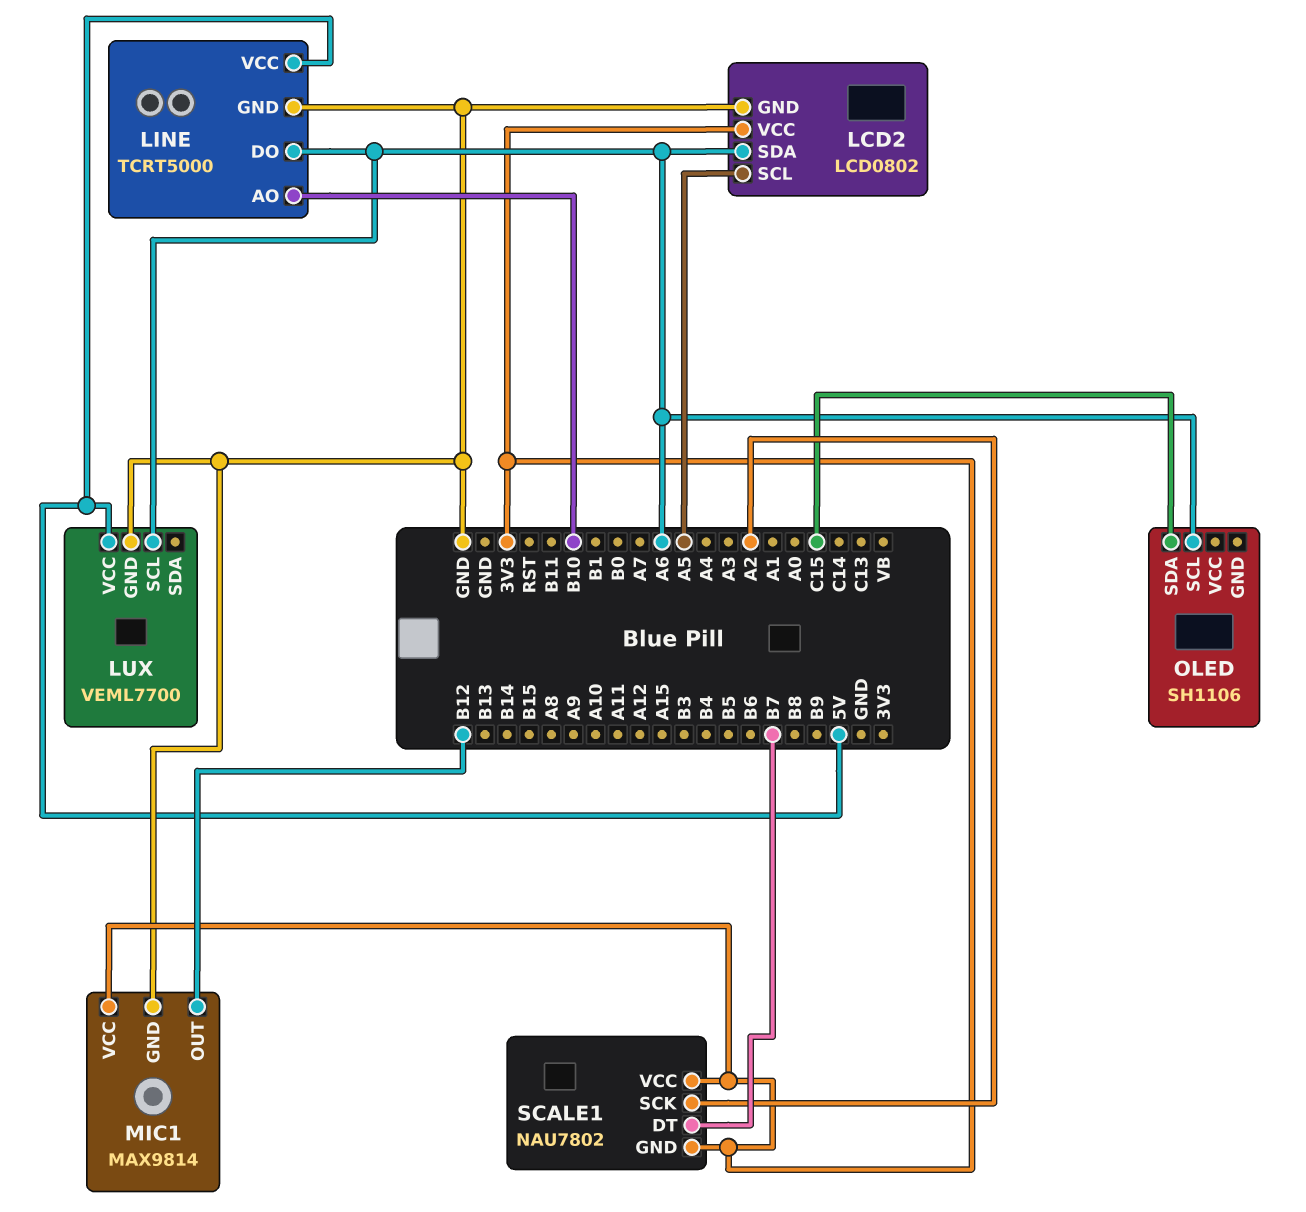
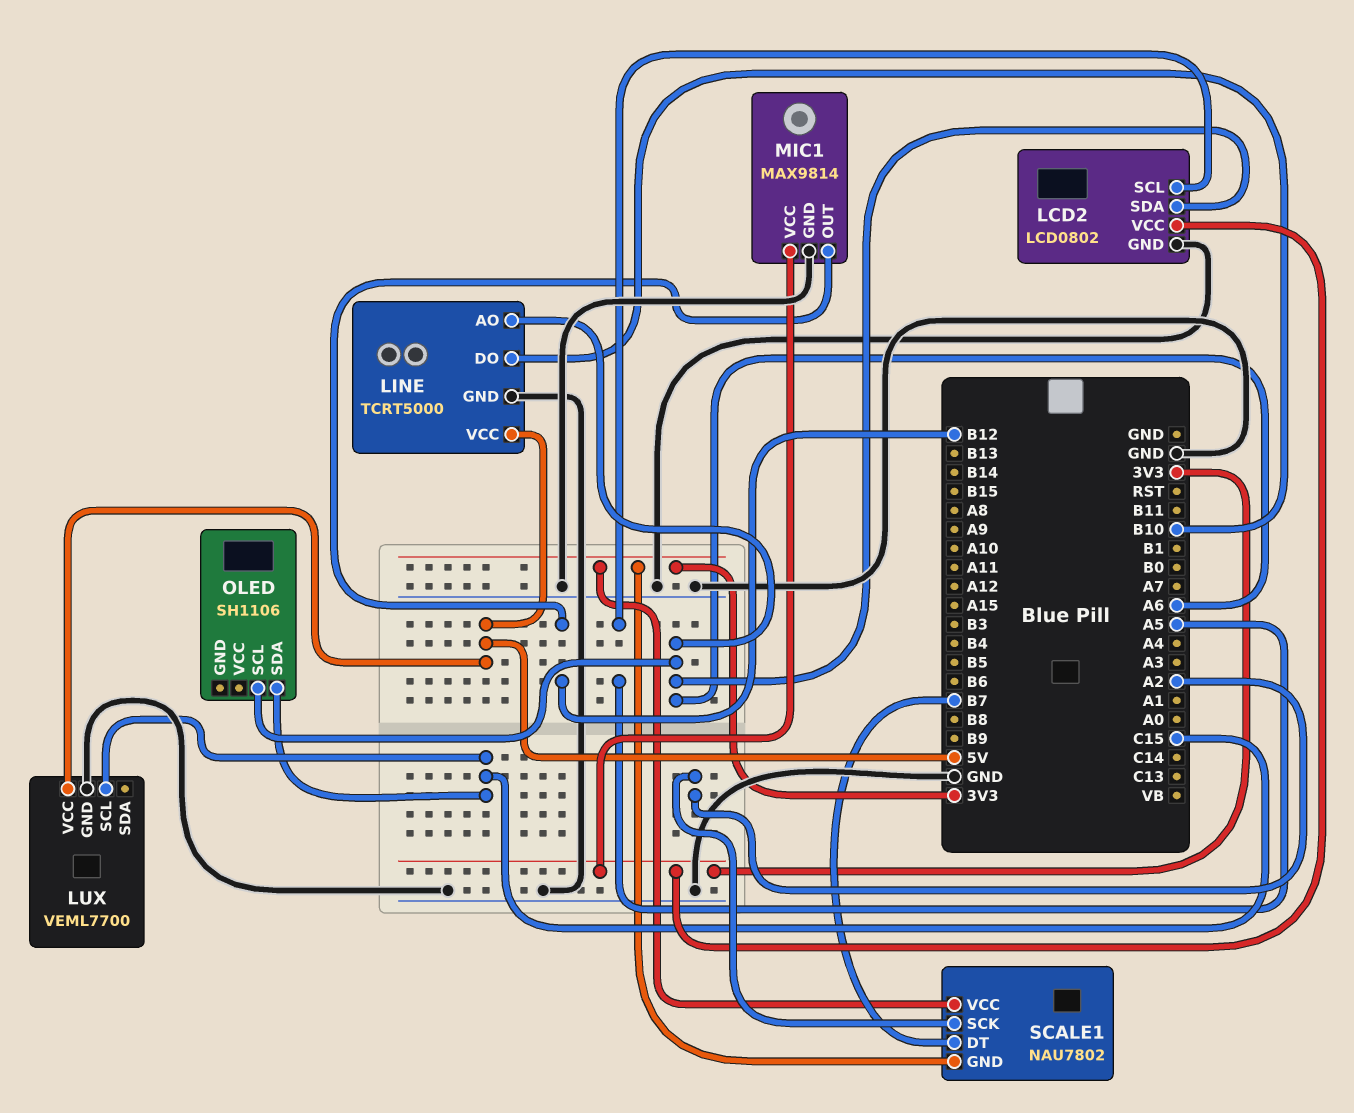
LINE pin AO: B10 -> A6
LINE pin DO: A6 -> B10
LUX pin SCL: A6 -> C15

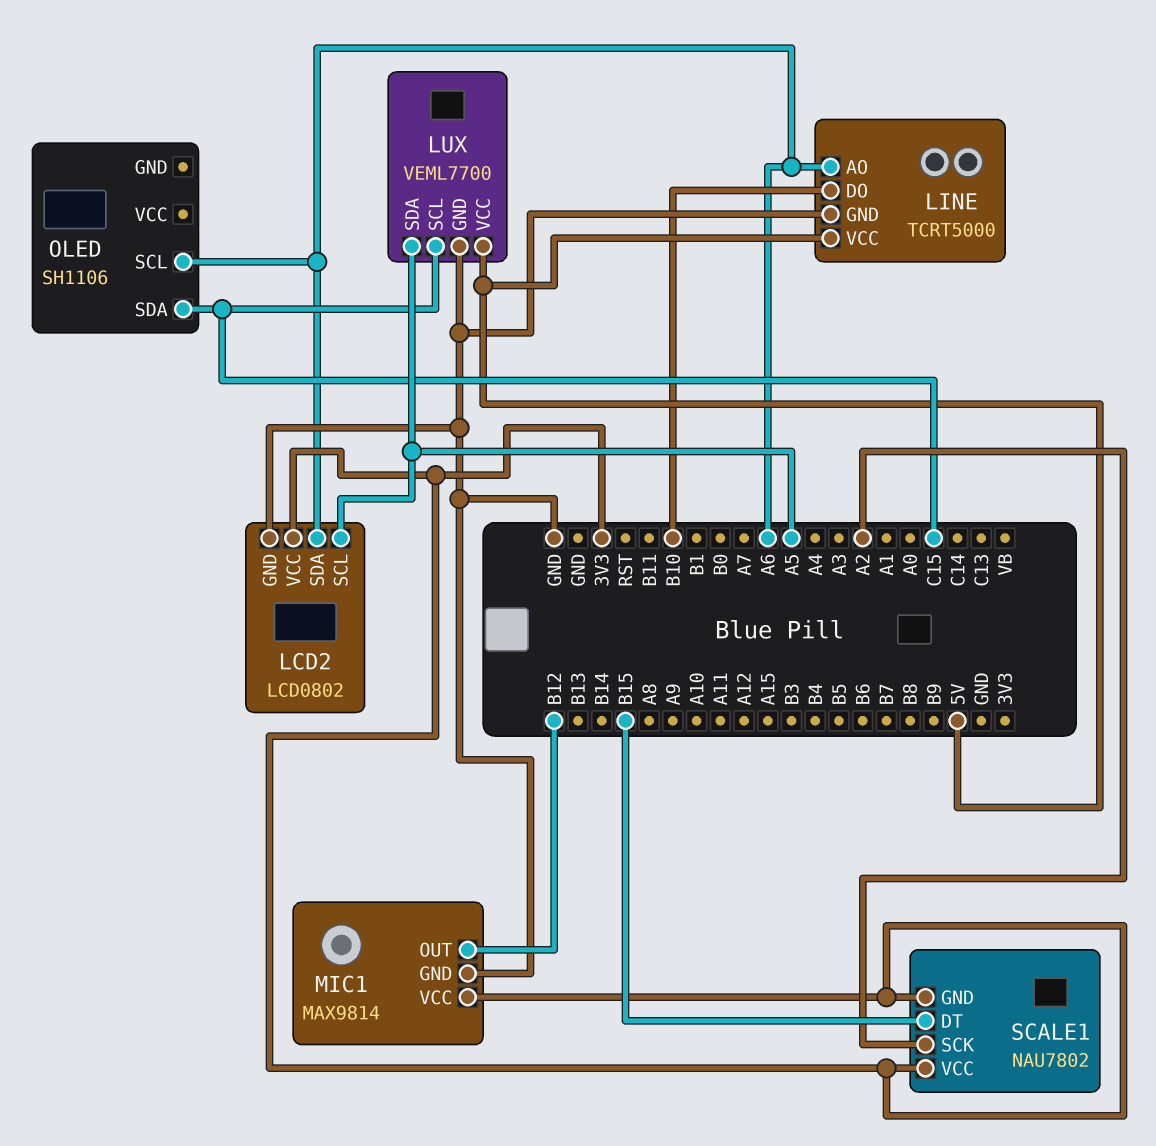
LUX pin SDA: none -> A5
SCALE1 pin DT: B7 -> B15

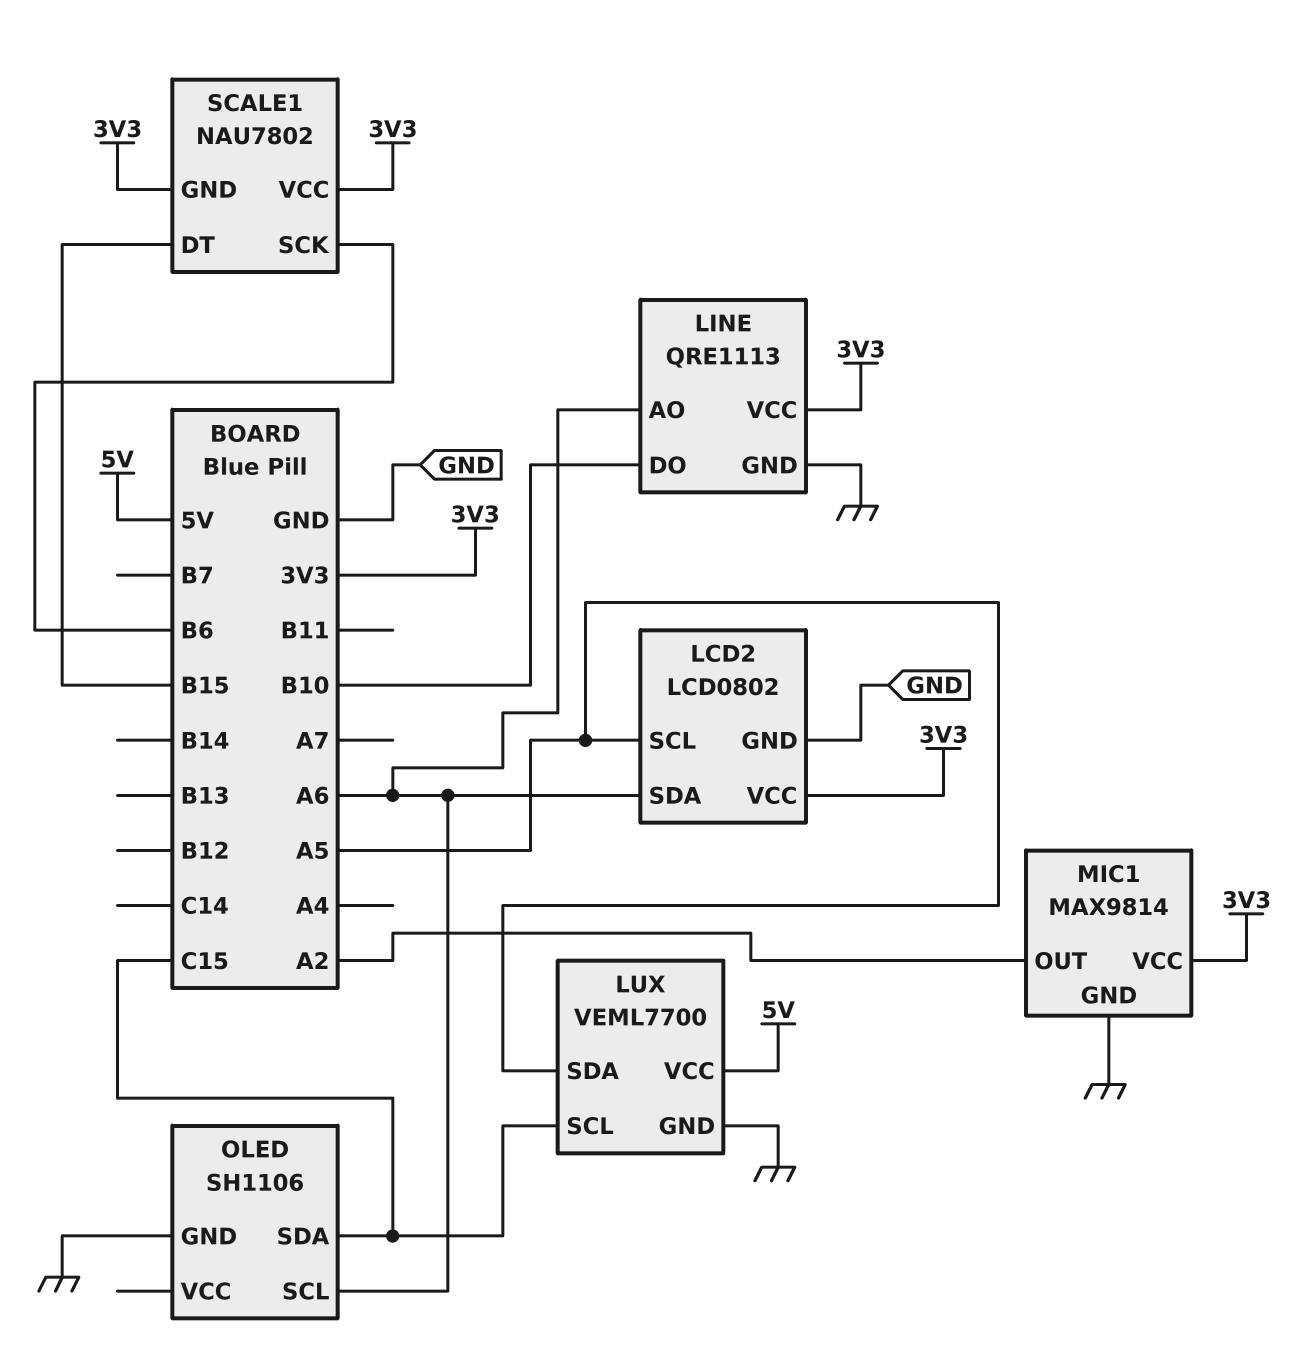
LINE: TCRT5000 -> QRE1113
LINE pin VCC: 5V -> 3V3
MIC1 pin OUT: B12 -> A2
OLED pin GND: none -> GND
SCALE1 pin SCK: A2 -> B6

